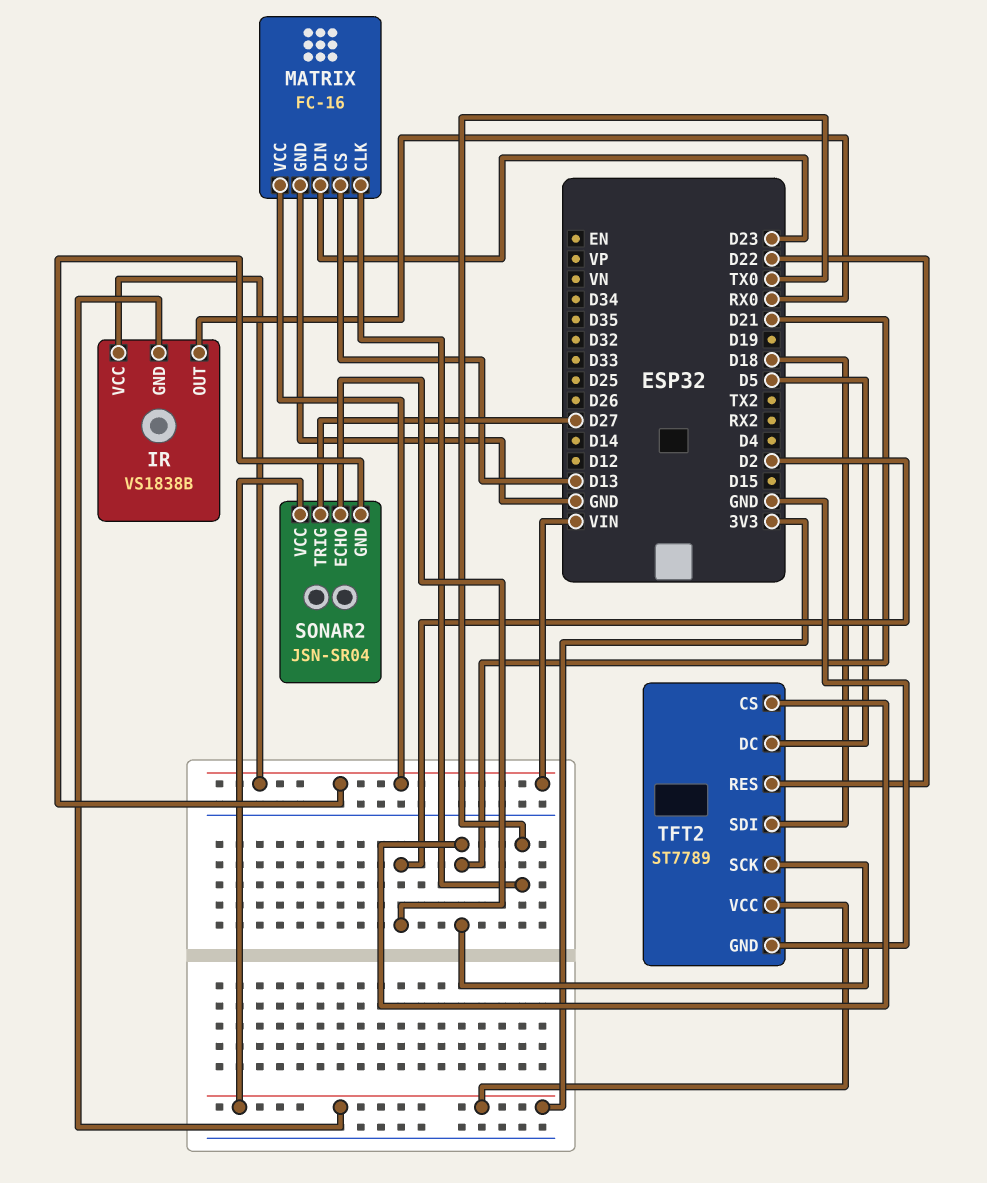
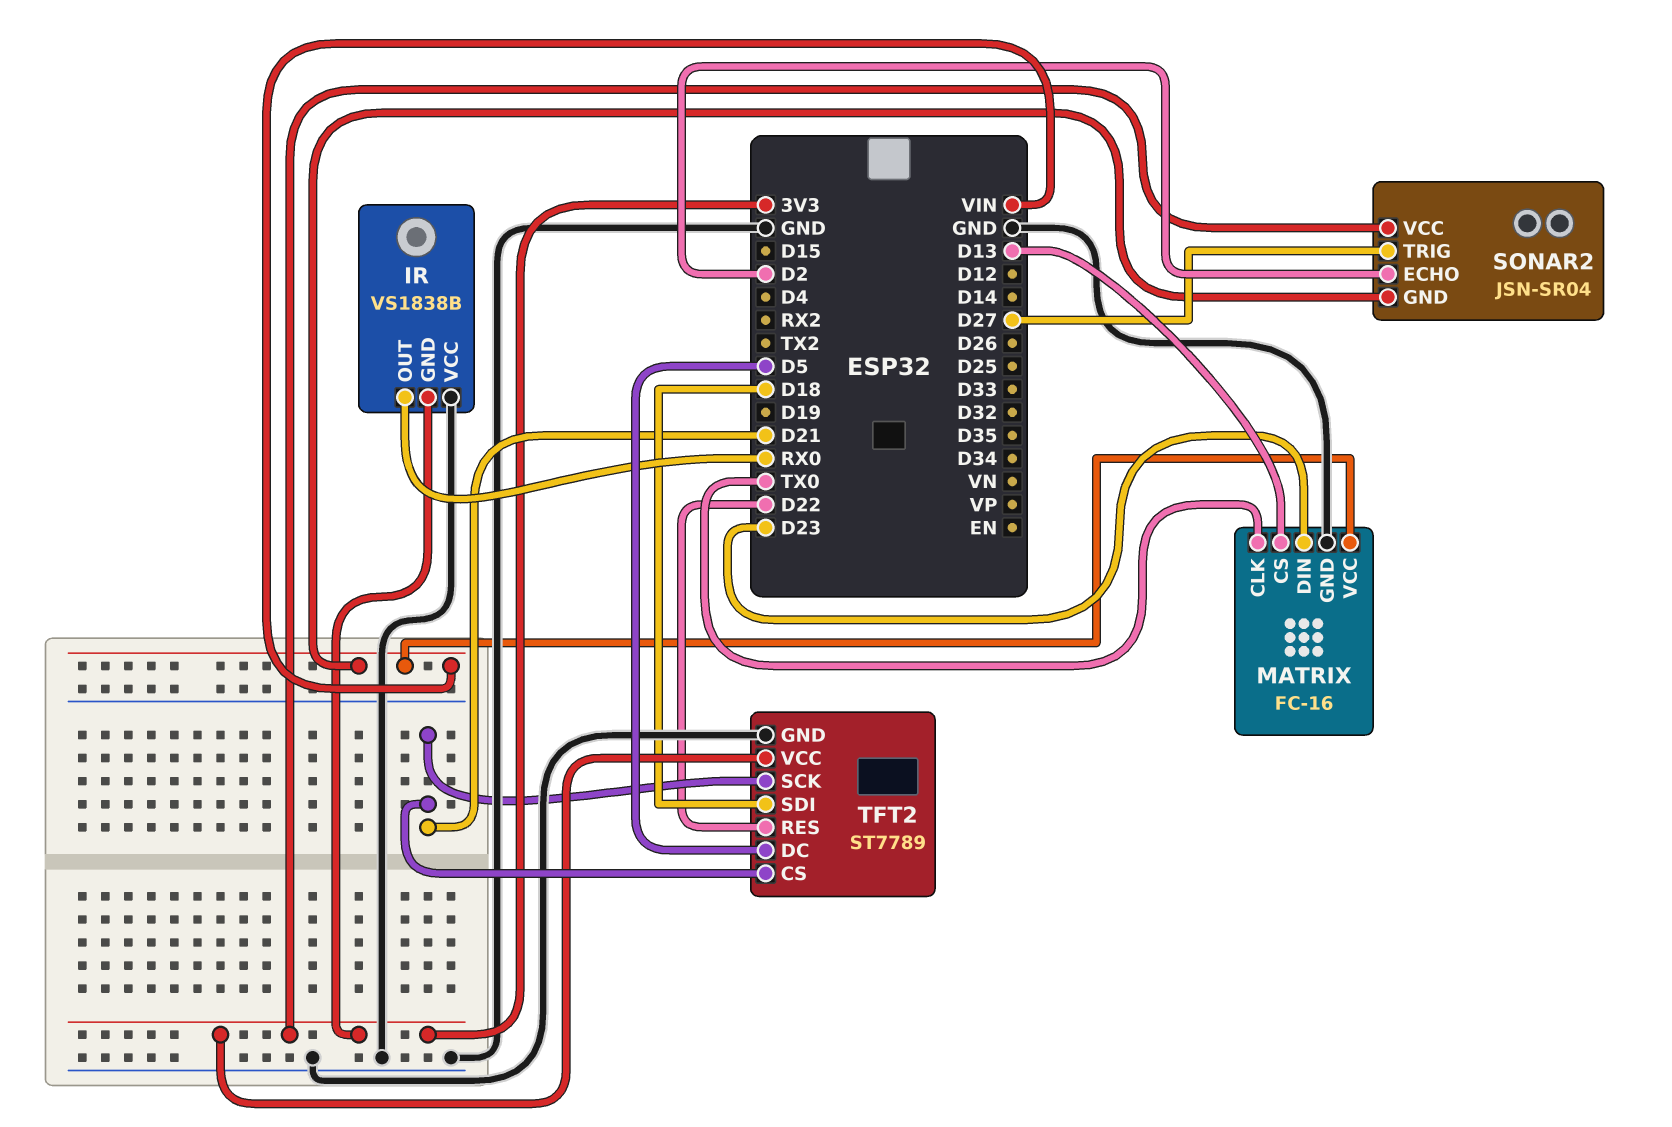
IR pin VCC: VIN -> GND

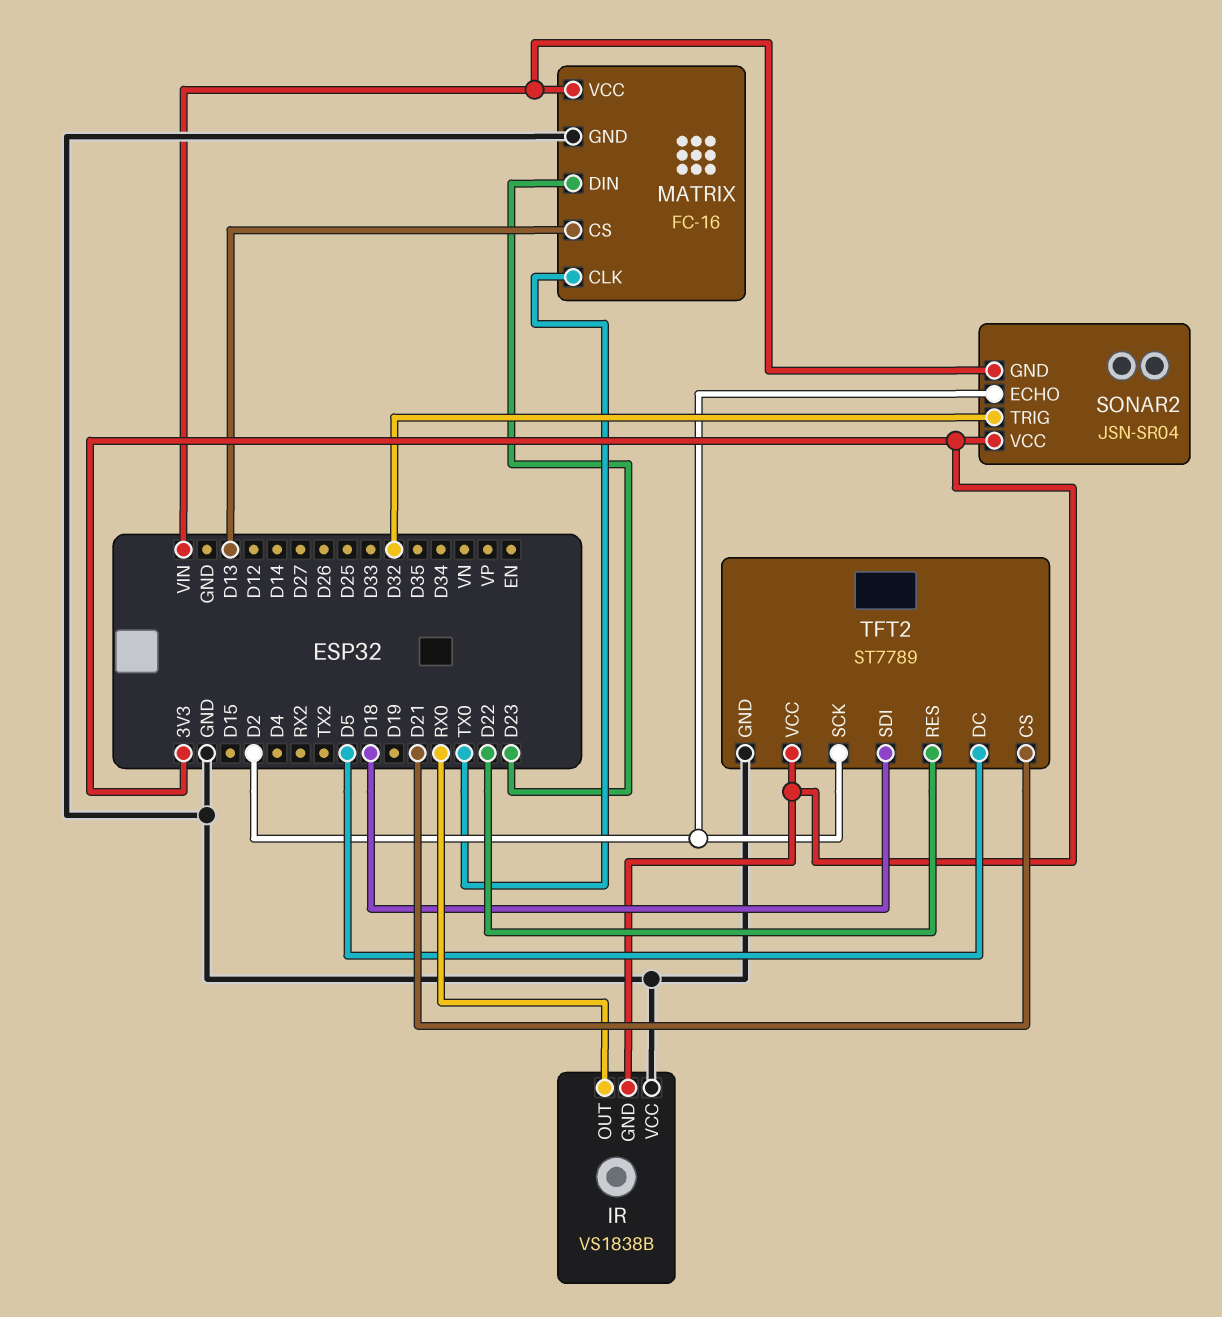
SONAR2 pin TRIG: D27 -> D32
TFT2 pin SCK: D21 -> D2

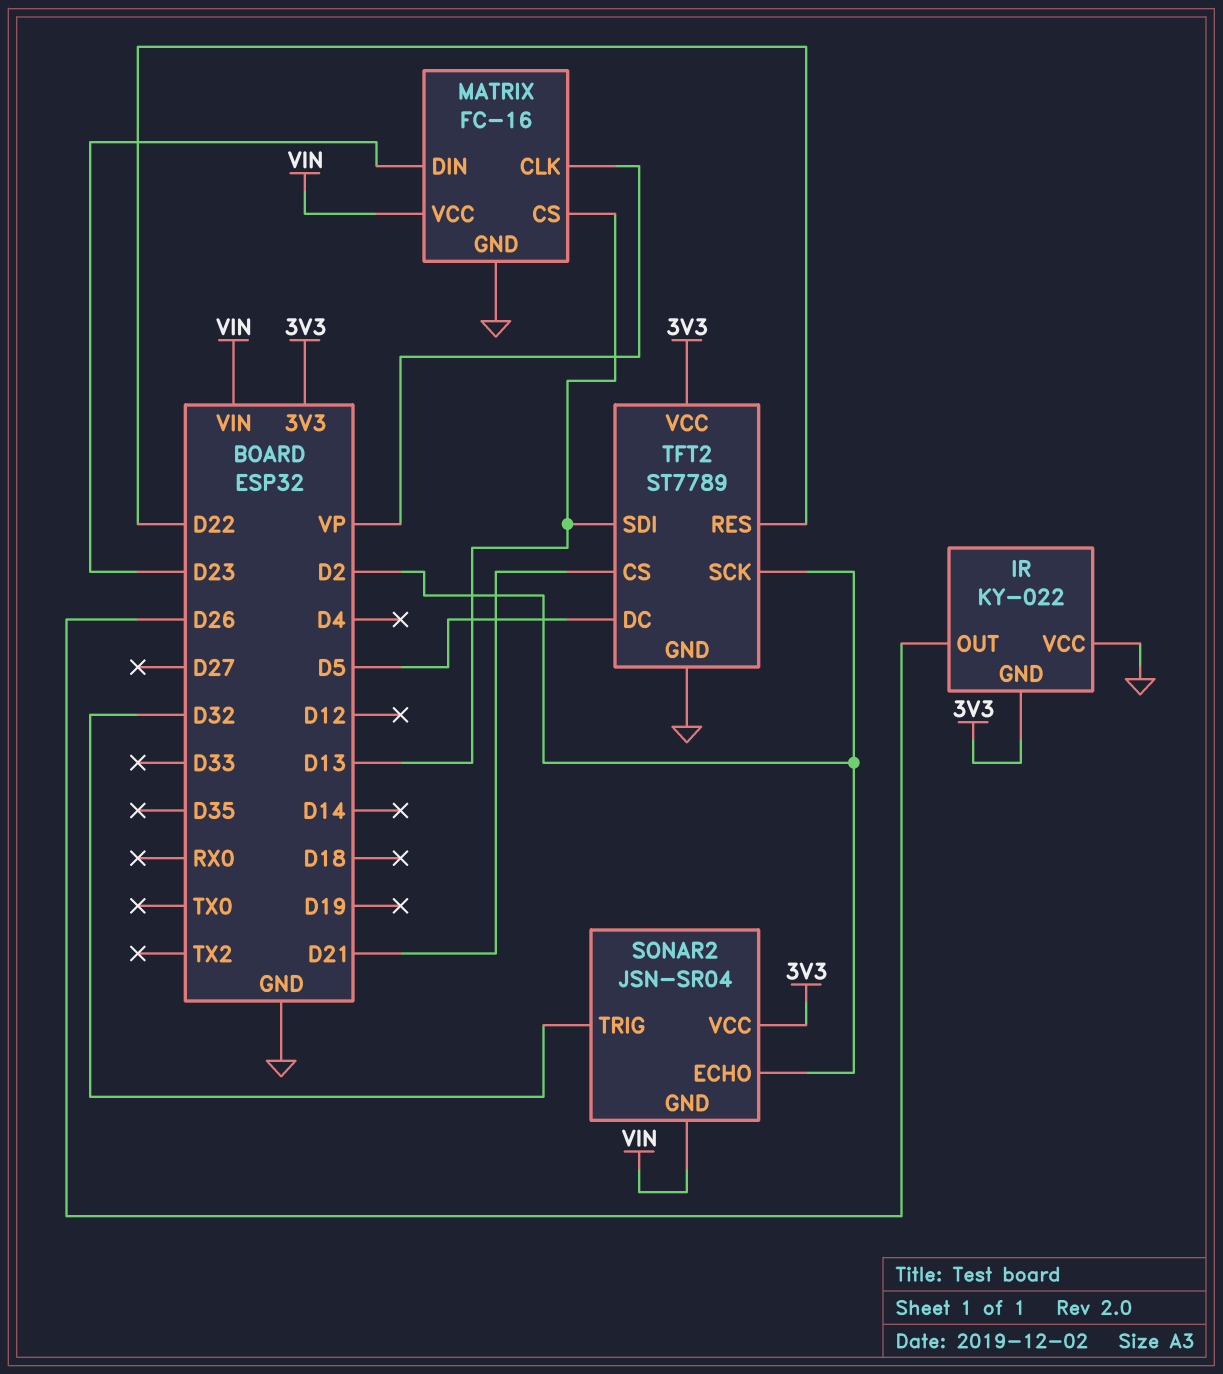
IR: VS1838B -> KY-022
IR pin OUT: RX0 -> D26
MATRIX pin CLK: TX0 -> VP
TFT2 pin SDI: D18 -> D13

